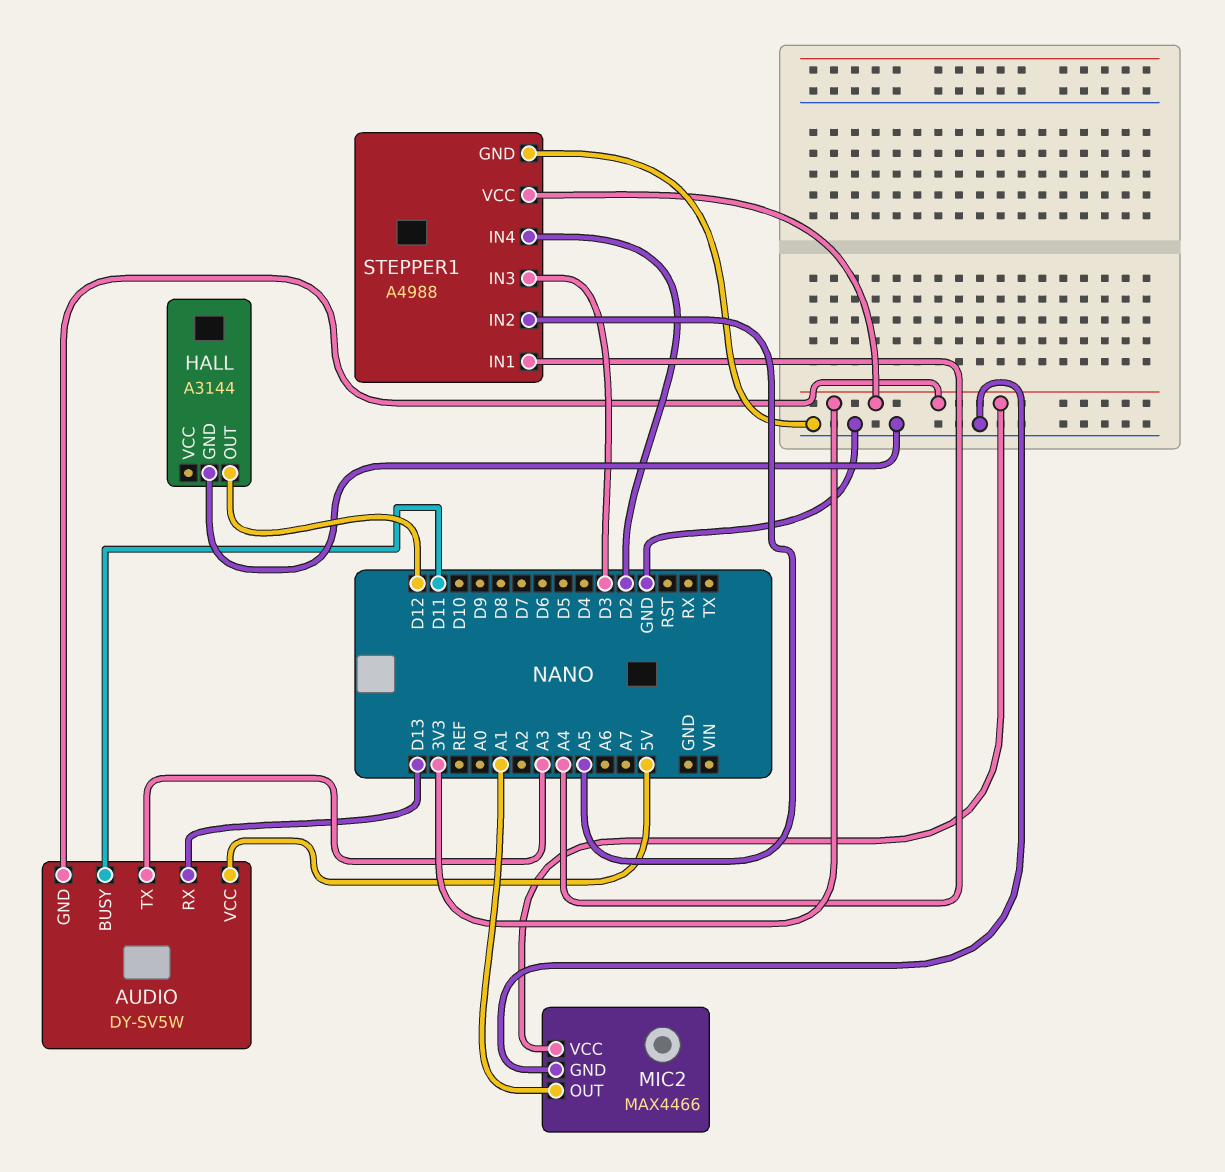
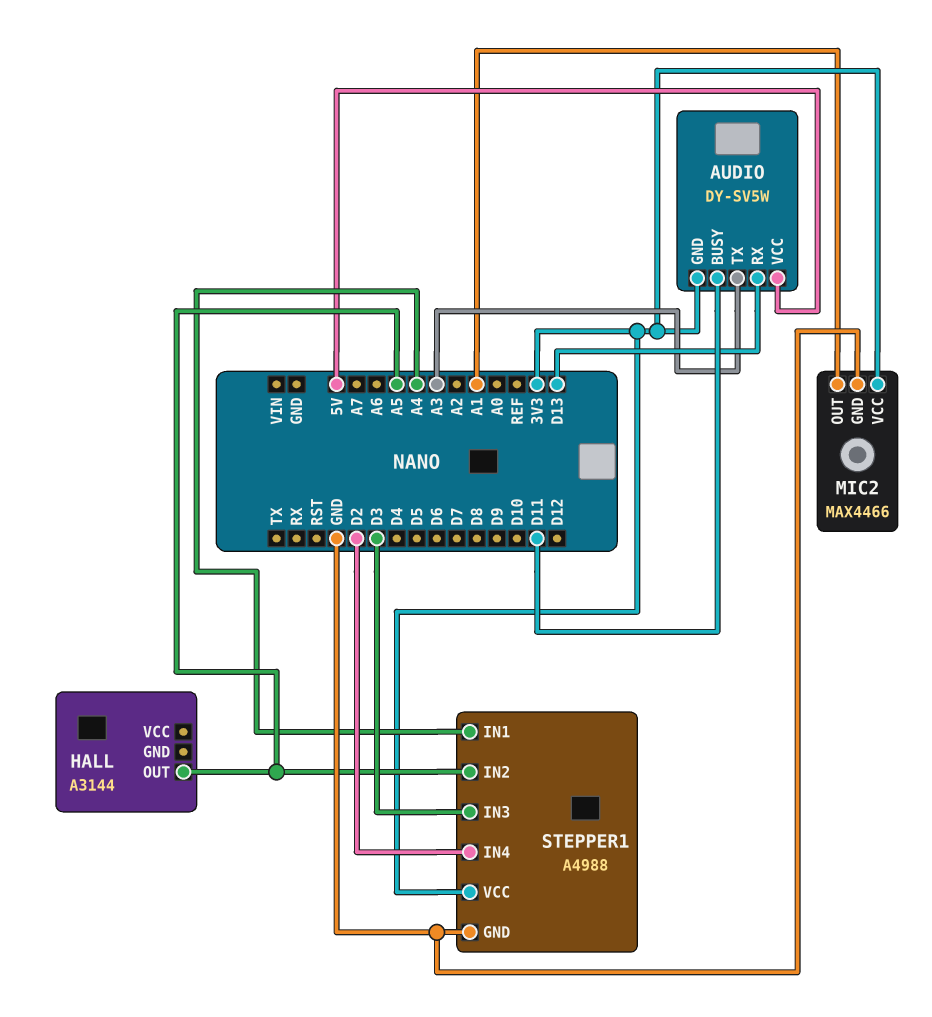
HALL pin GND: GND -> none
HALL pin OUT: D12 -> A5

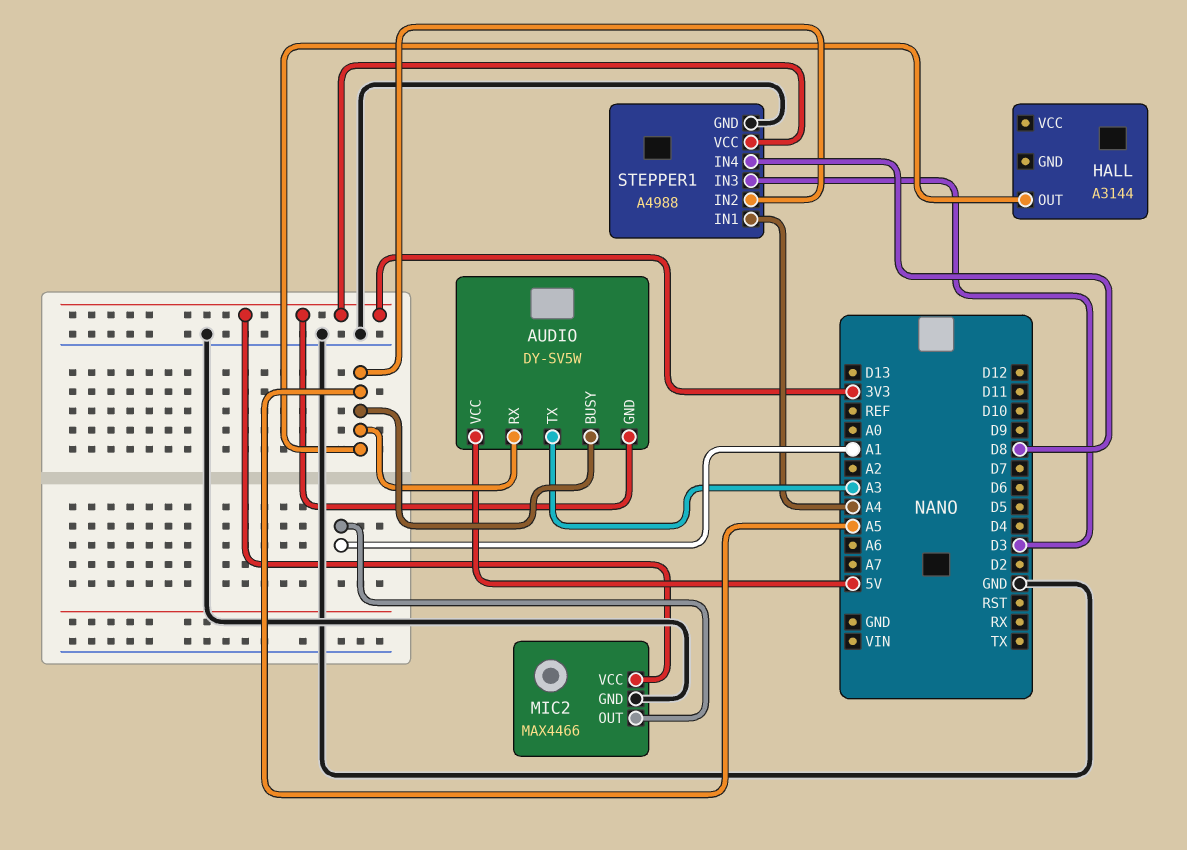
AUDIO pin BUSY: D11 -> A5
AUDIO pin RX: D13 -> A5
STEPPER1 pin IN4: D2 -> D8

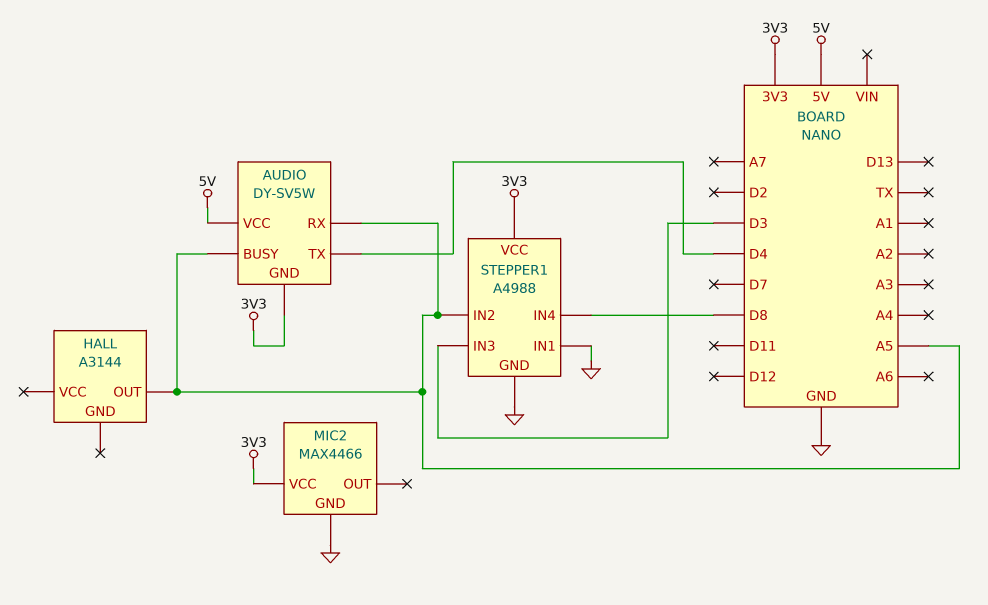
AUDIO pin TX: A3 -> D4
MIC2 pin OUT: A1 -> none
STEPPER1 pin IN1: A4 -> GND

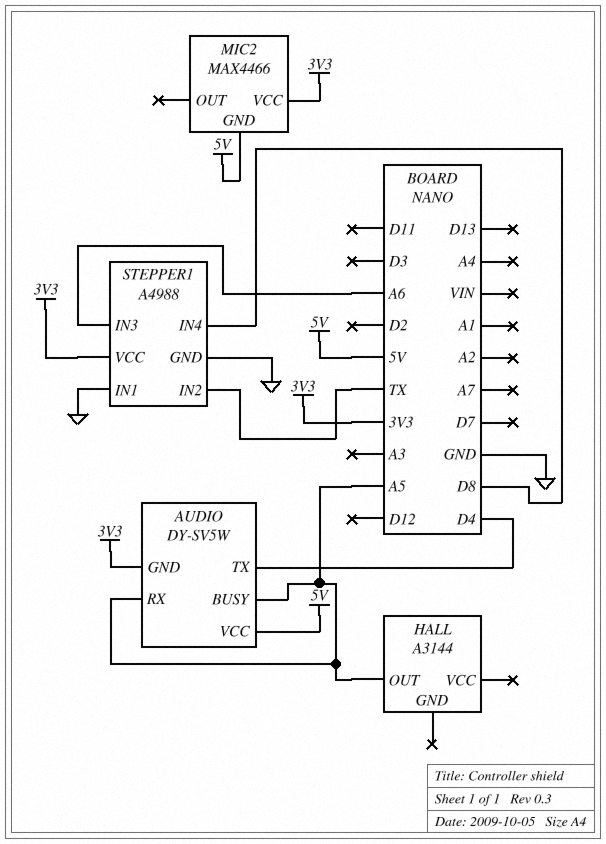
MIC2 pin GND: GND -> 5V
STEPPER1 pin IN2: A5 -> TX
STEPPER1 pin IN3: D3 -> A6

